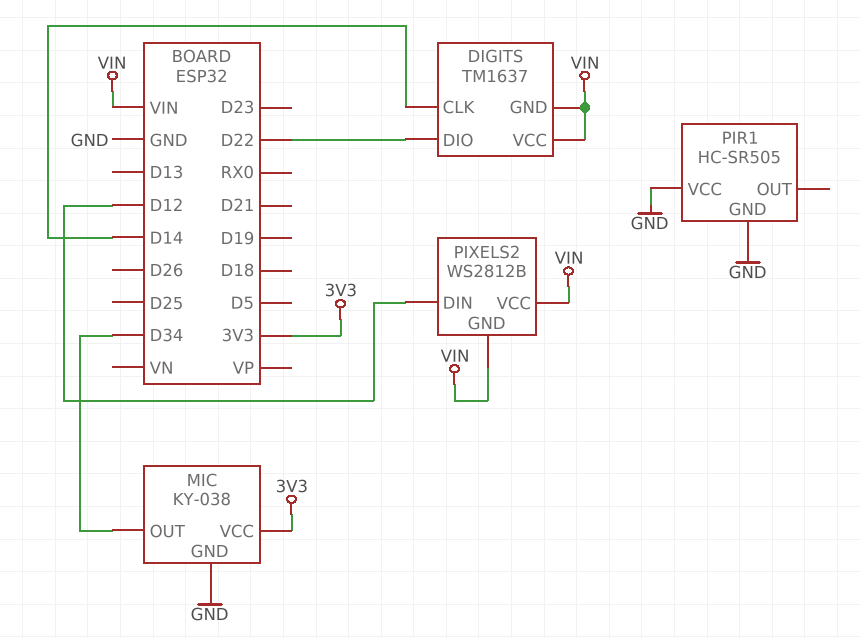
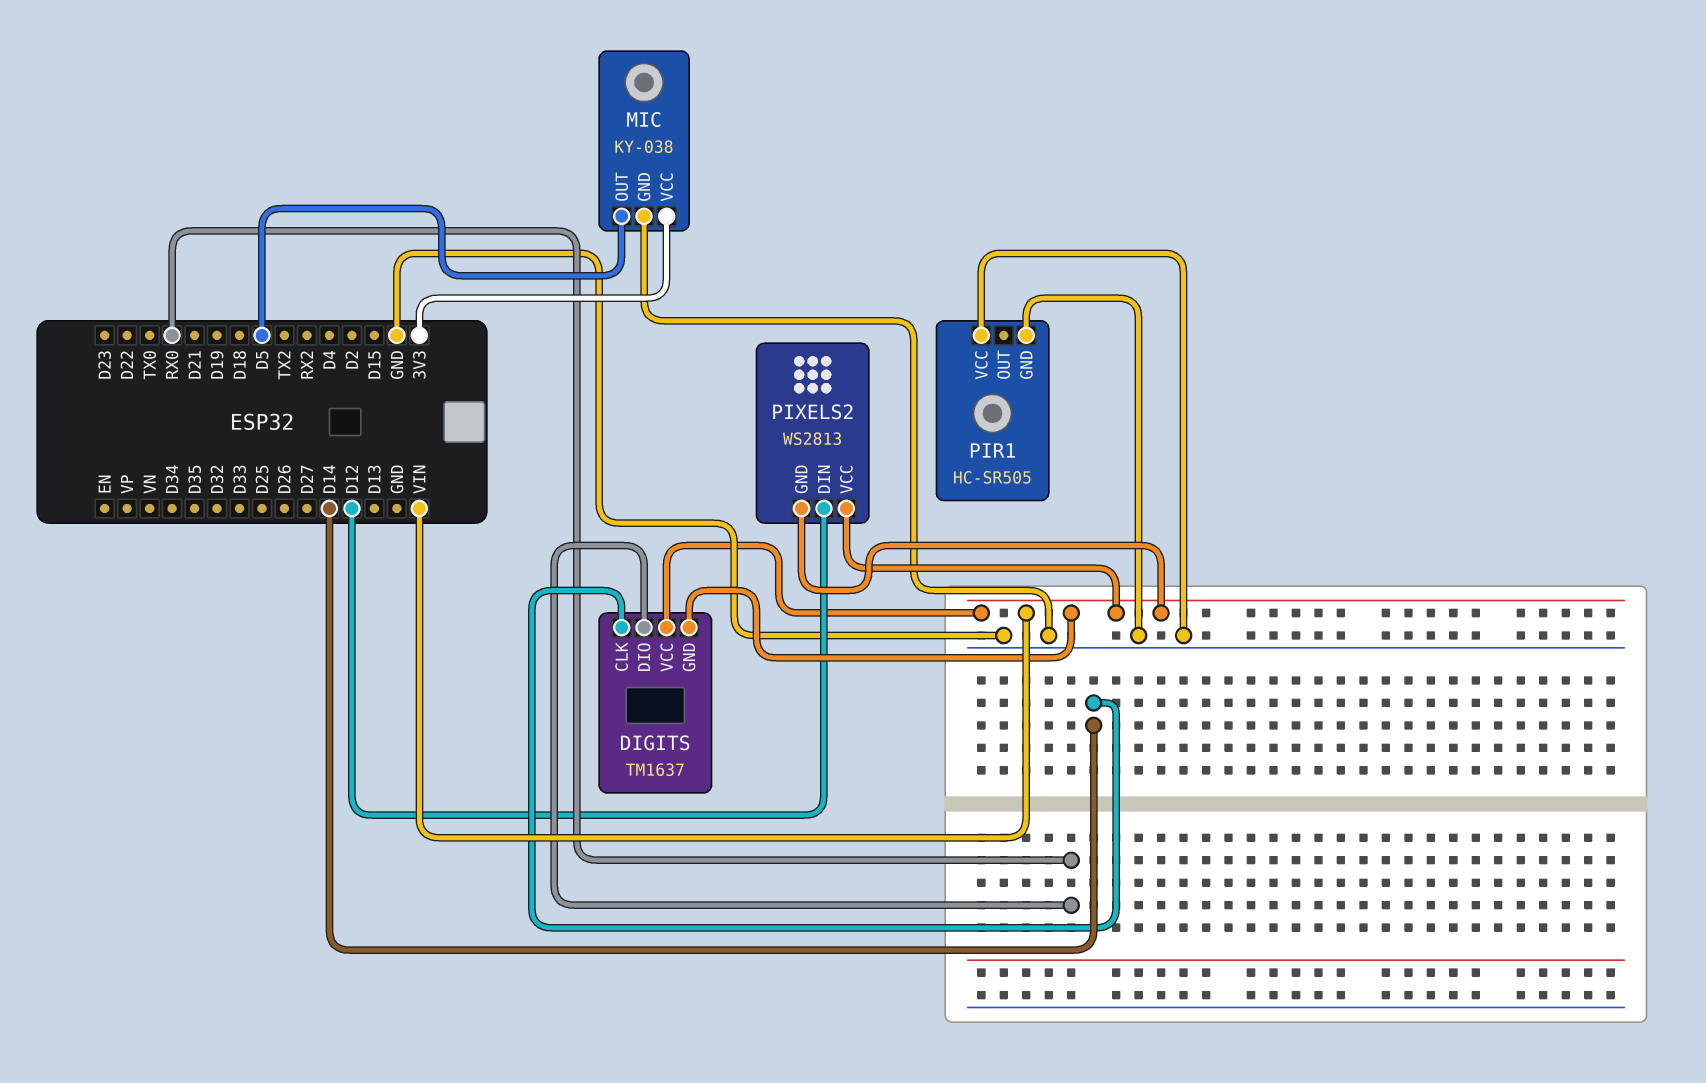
DIGITS pin DIO: D22 -> RX0
MIC pin OUT: D34 -> D5
PIXELS2: WS2812B -> WS2813

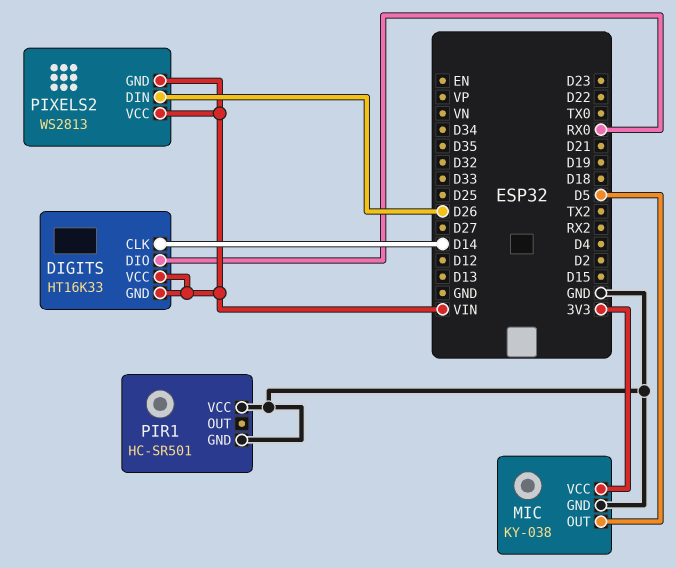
DIGITS: TM1637 -> HT16K33
PIR1: HC-SR505 -> HC-SR501
PIXELS2 pin DIN: D12 -> D26

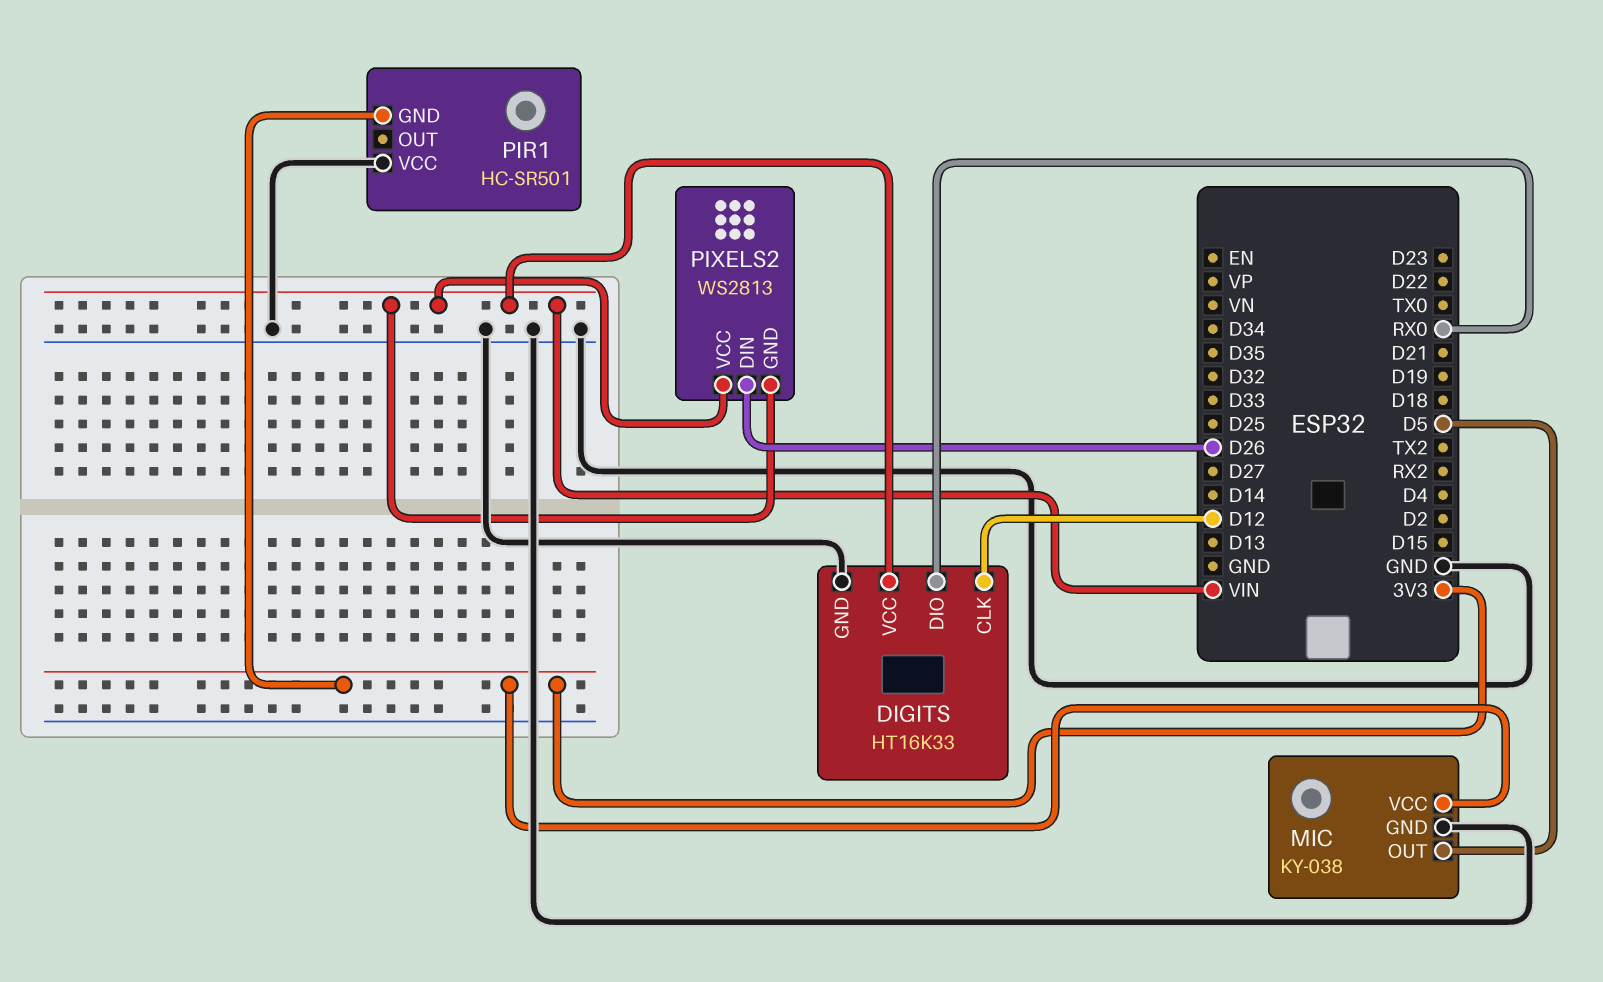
DIGITS pin CLK: D14 -> D12
DIGITS pin GND: VIN -> GND
PIR1 pin GND: GND -> 3V3

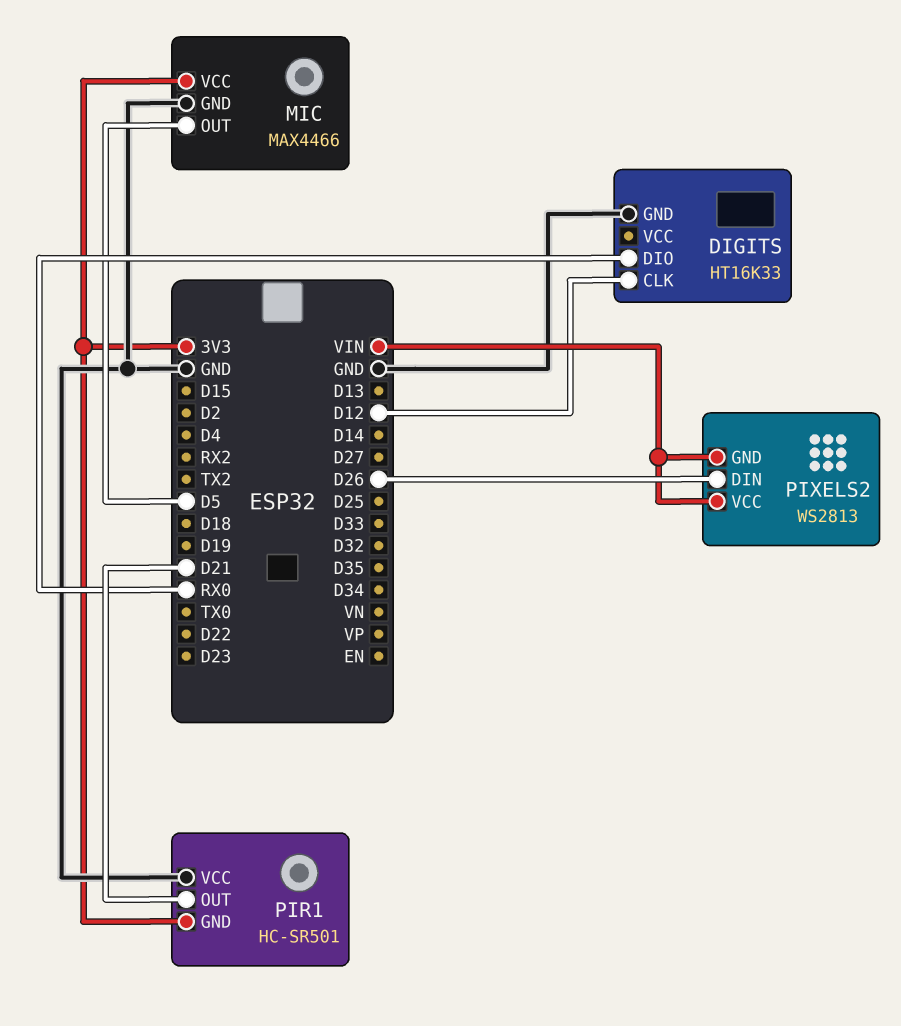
DIGITS pin VCC: VIN -> none
MIC: KY-038 -> MAX4466
PIR1 pin OUT: none -> D21

